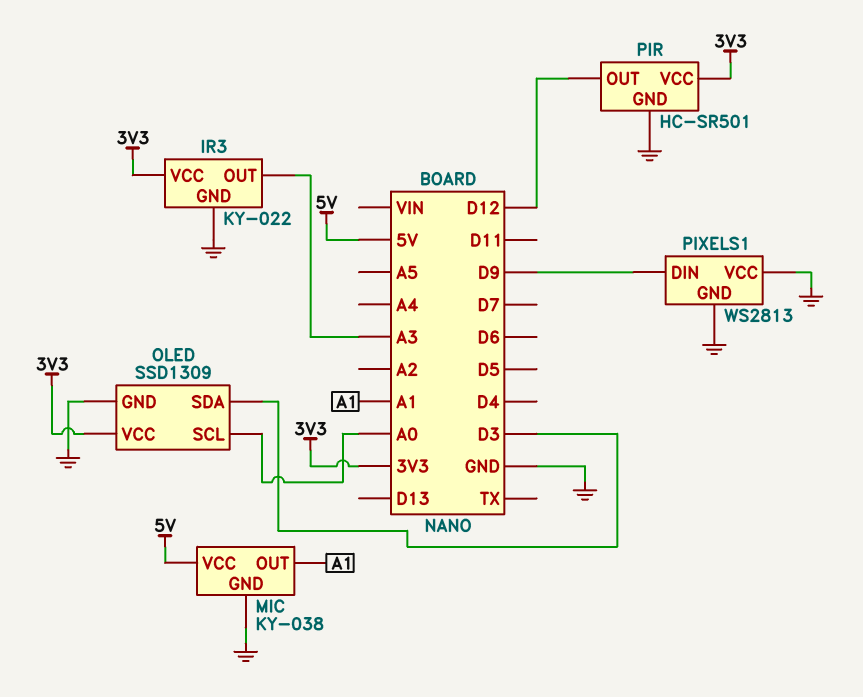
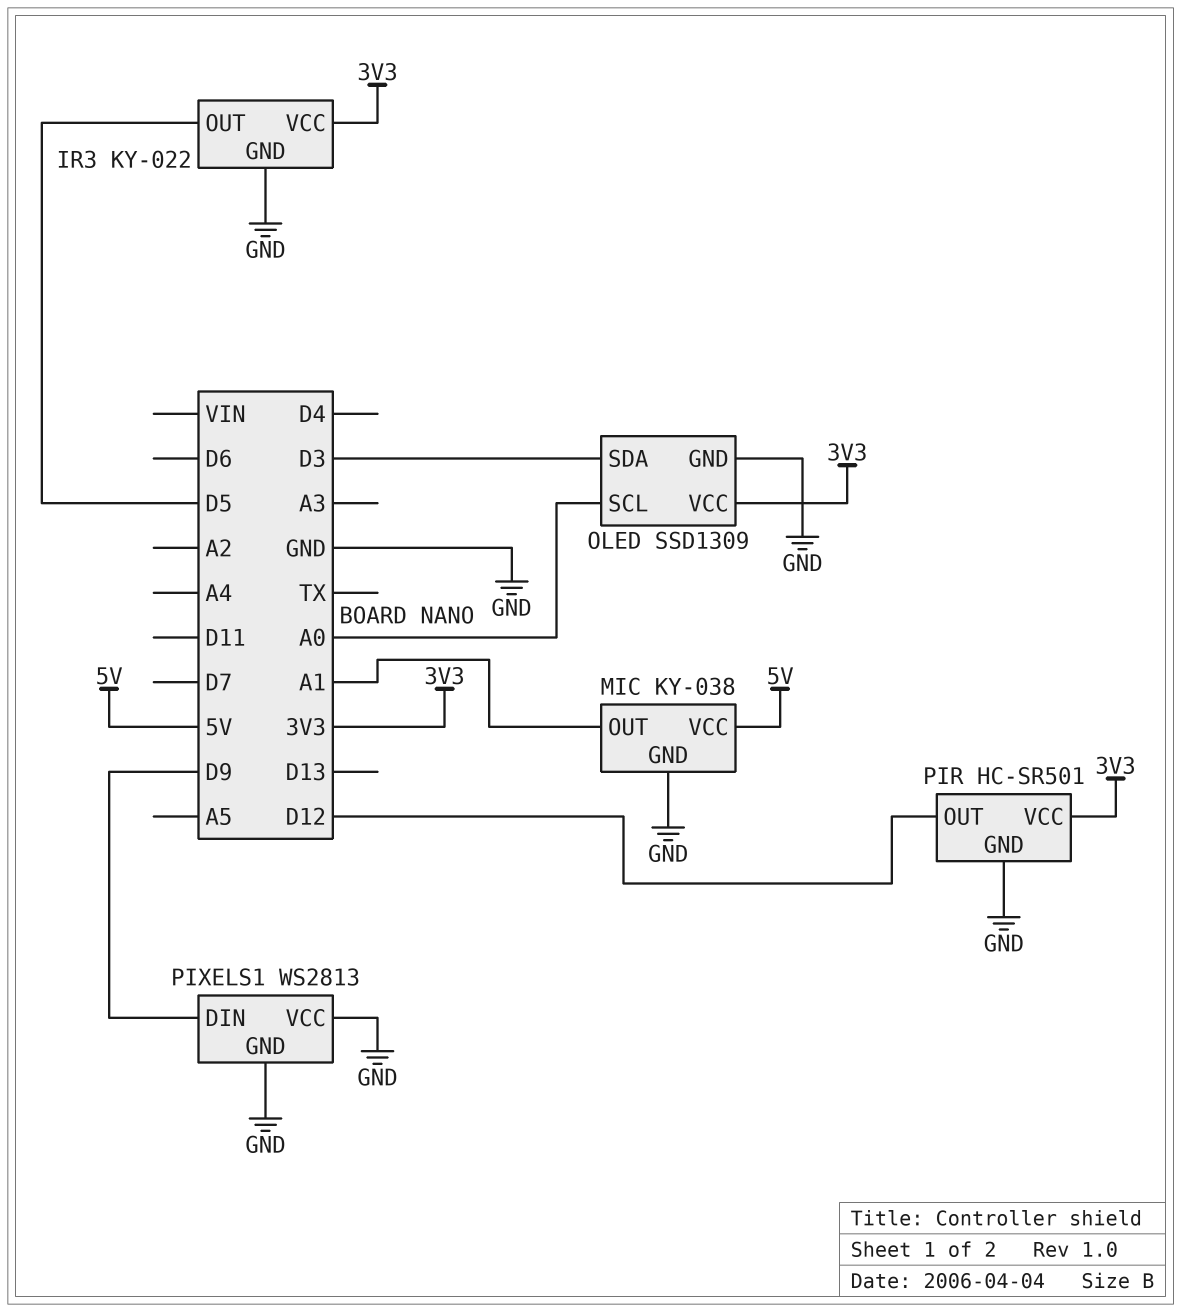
IR3 pin OUT: A3 -> D5

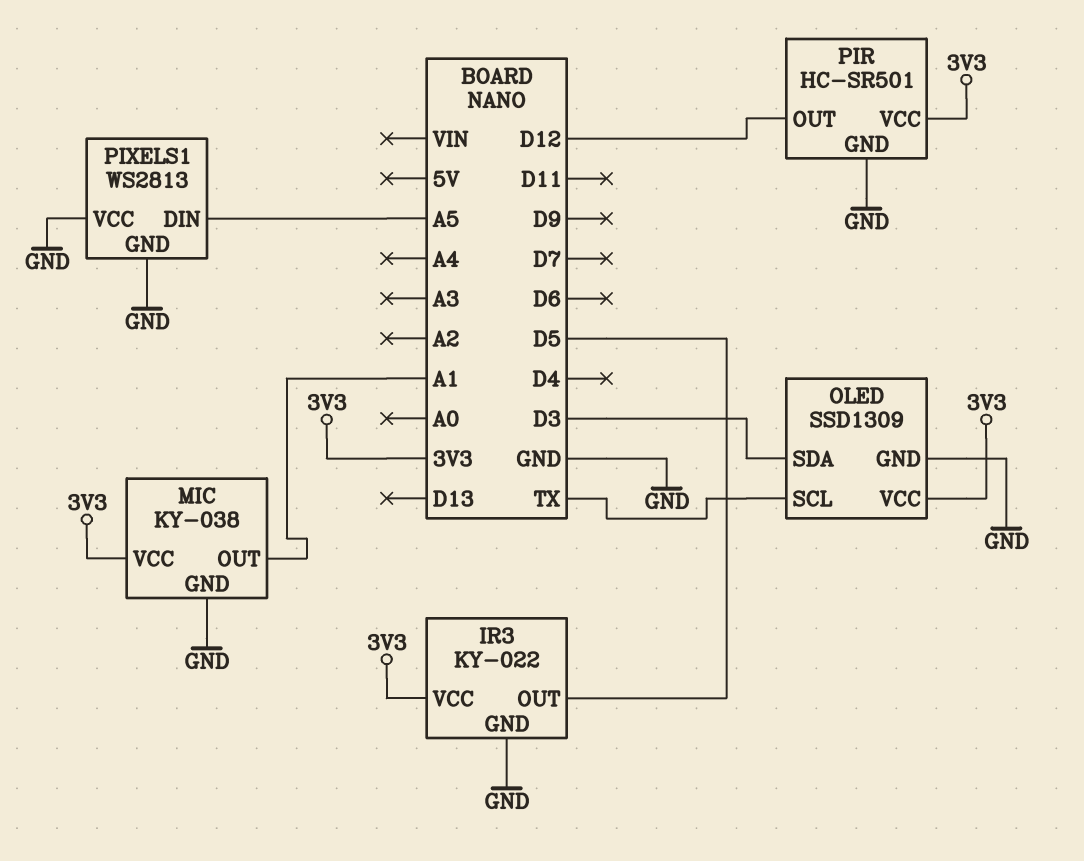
MIC pin VCC: 5V -> 3V3
OLED pin SCL: A0 -> TX
PIXELS1 pin DIN: D9 -> A5

